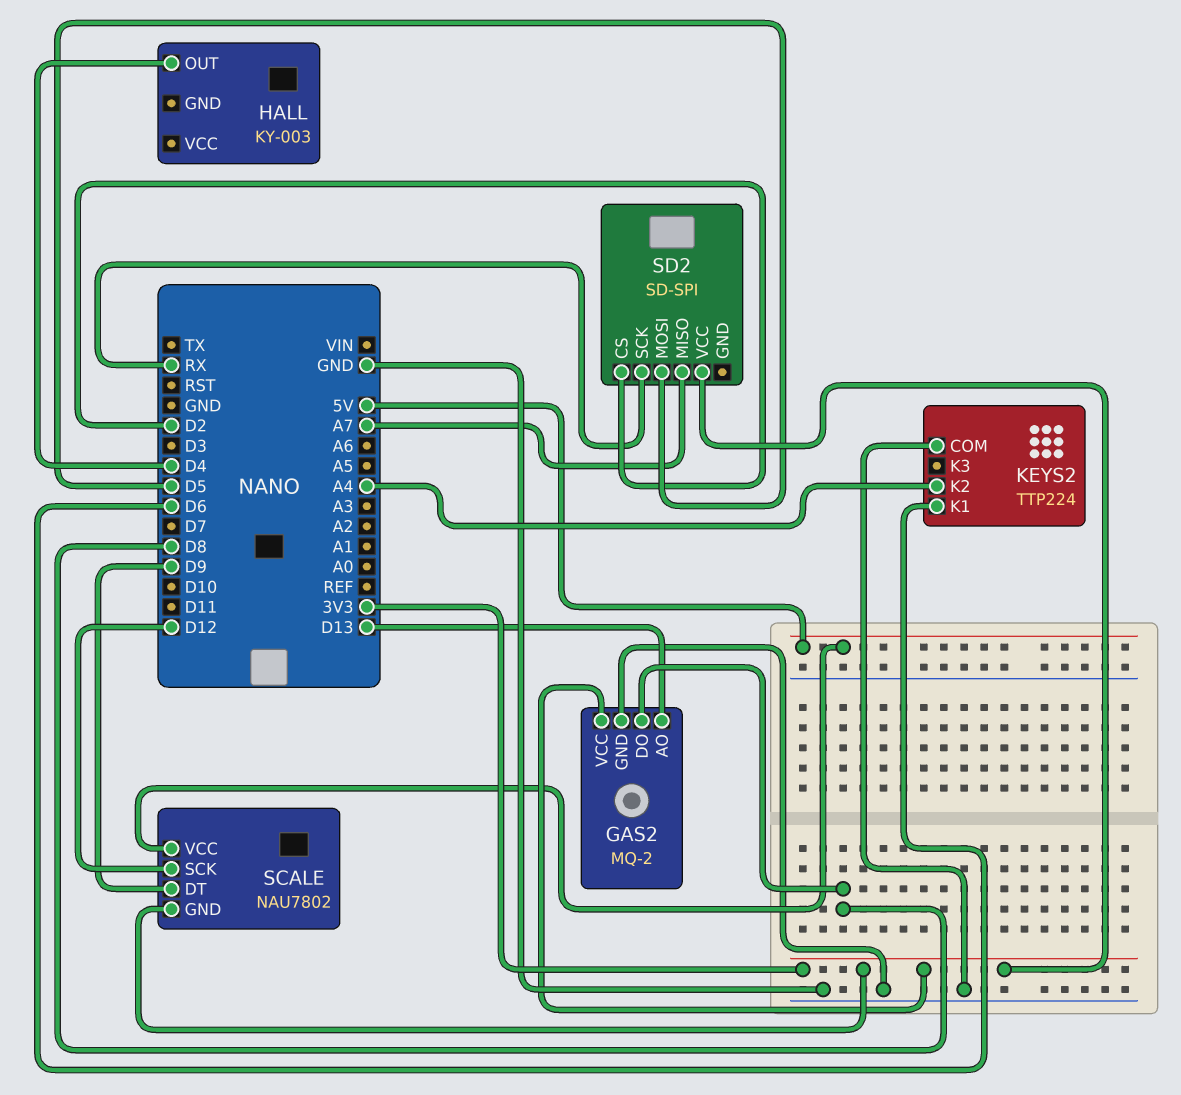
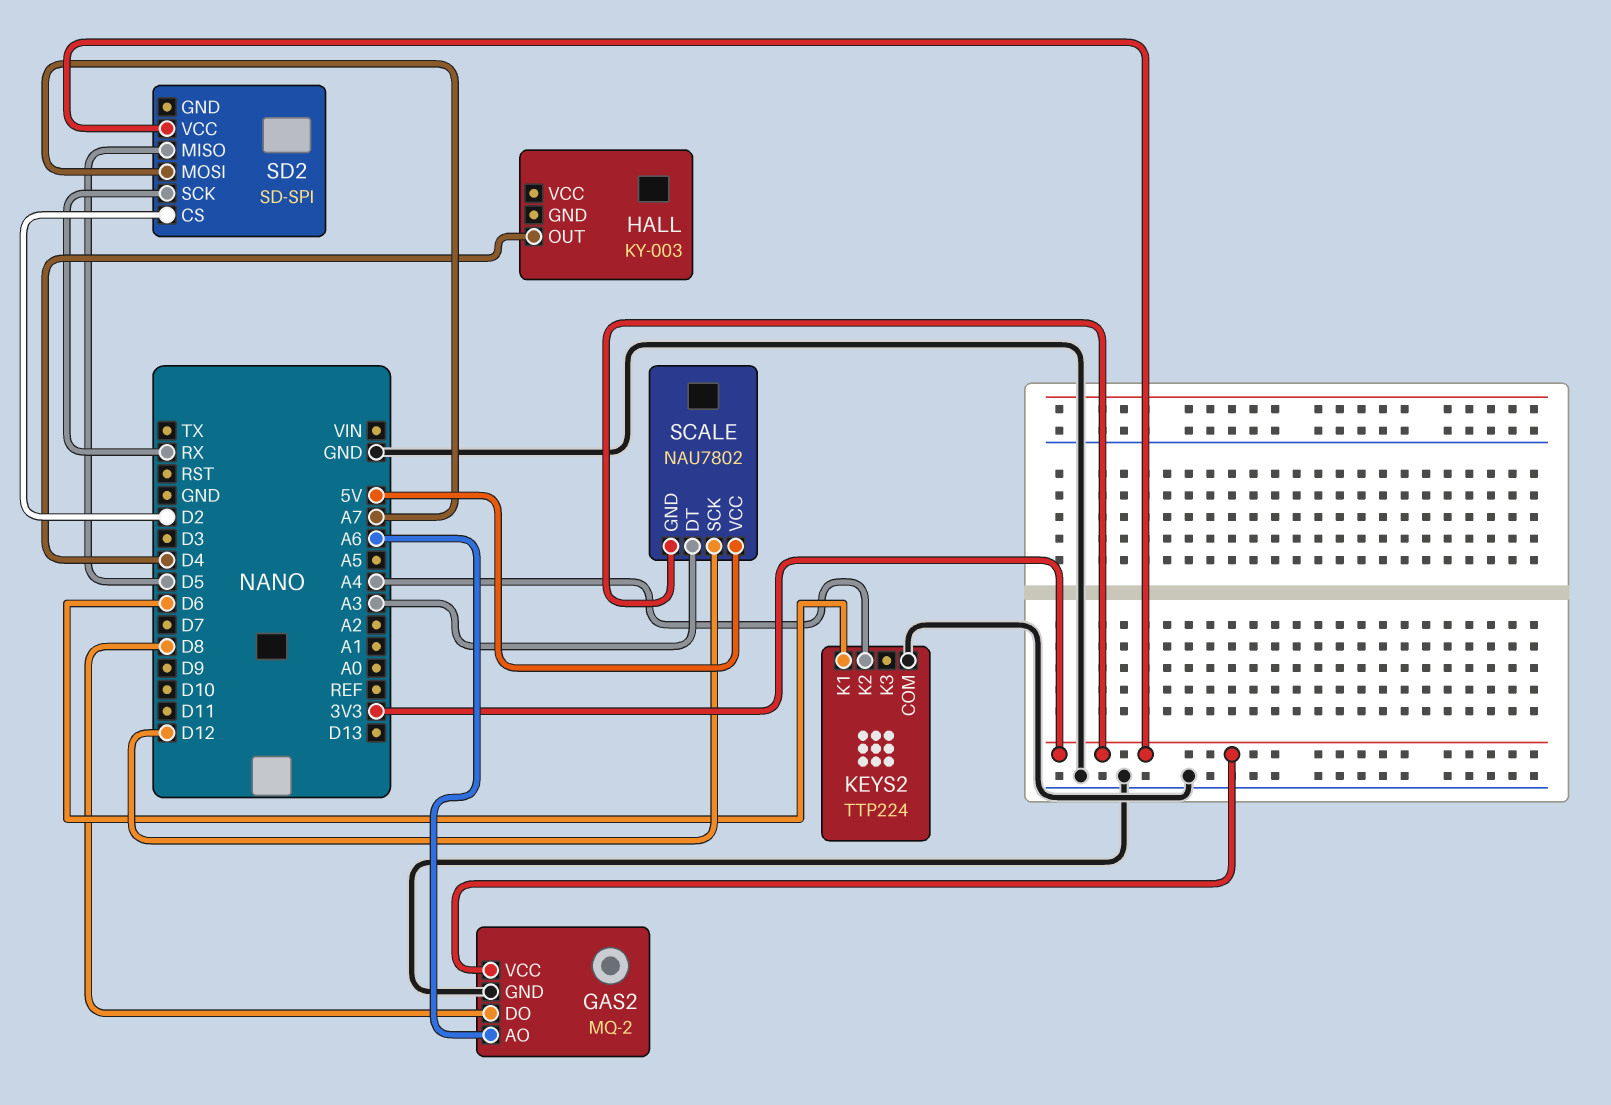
GAS2 pin AO: D13 -> A6
SCALE pin DT: D9 -> A3
SD2 pin MISO: A7 -> D5
SD2 pin MOSI: D5 -> A7

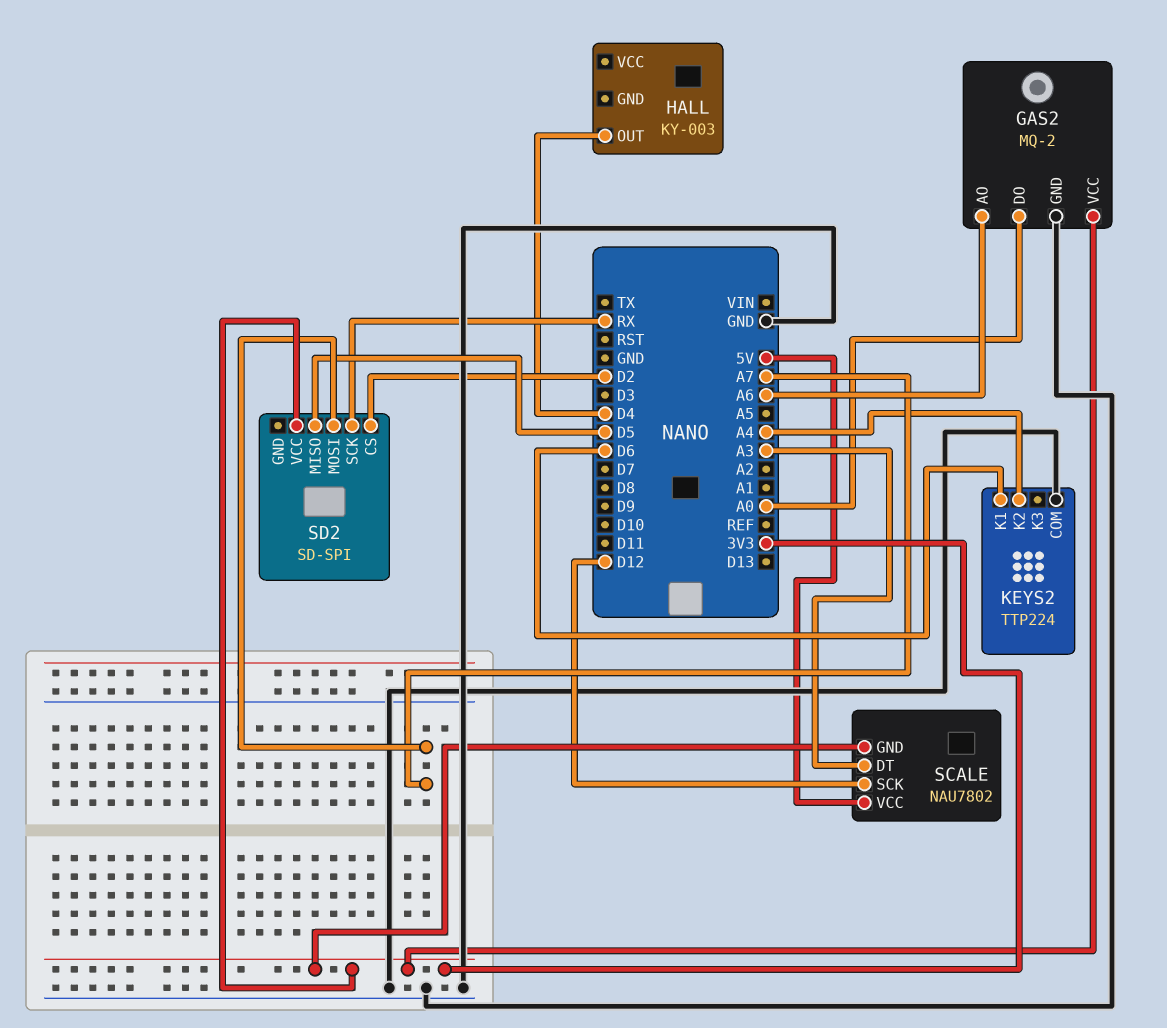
GAS2 pin DO: D8 -> A0

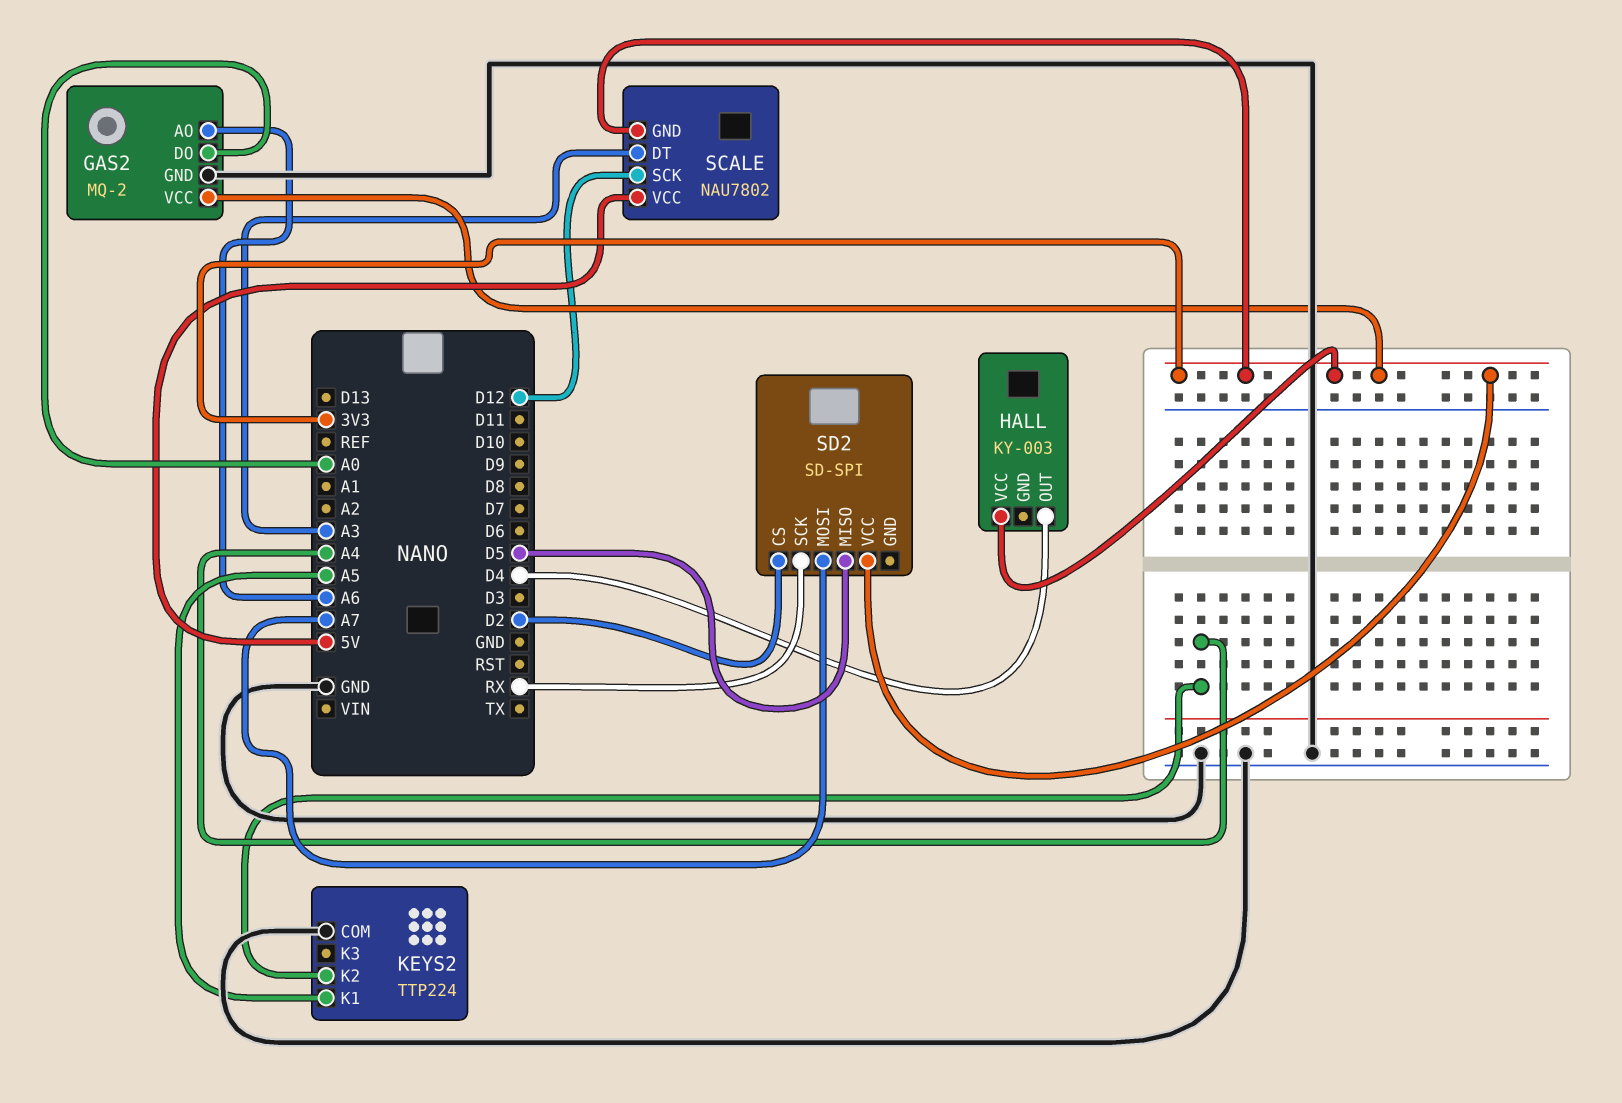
HALL pin VCC: none -> 3V3
KEYS2 pin K1: D6 -> A5

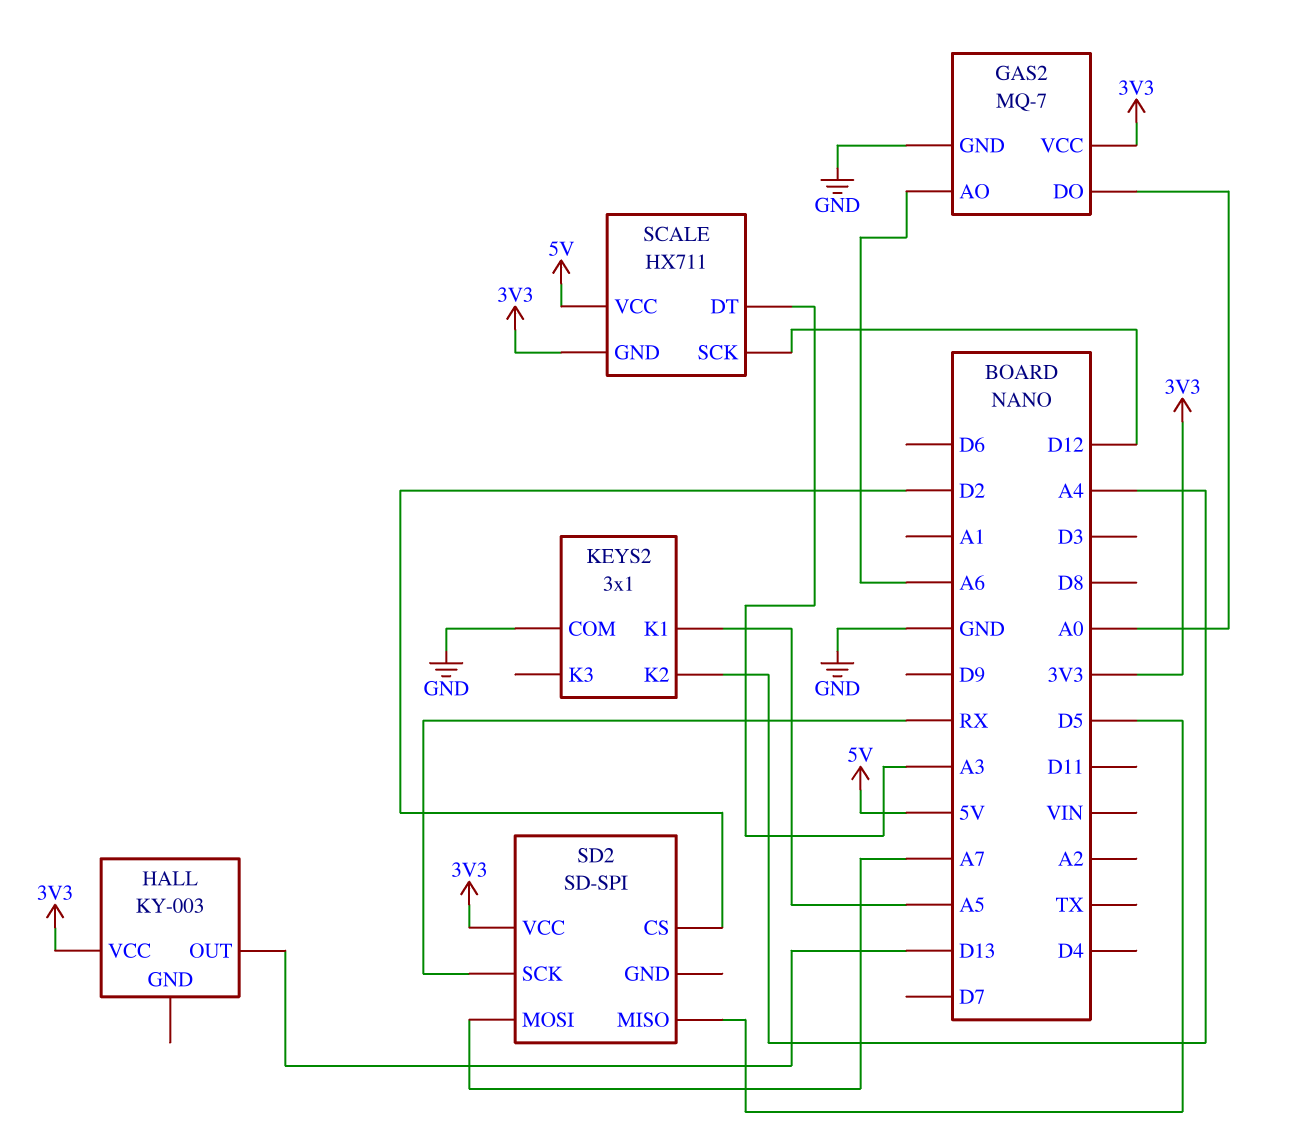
GAS2: MQ-2 -> MQ-7
HALL pin OUT: D4 -> D13
KEYS2: TTP224 -> 3x1
SCALE: NAU7802 -> HX711

